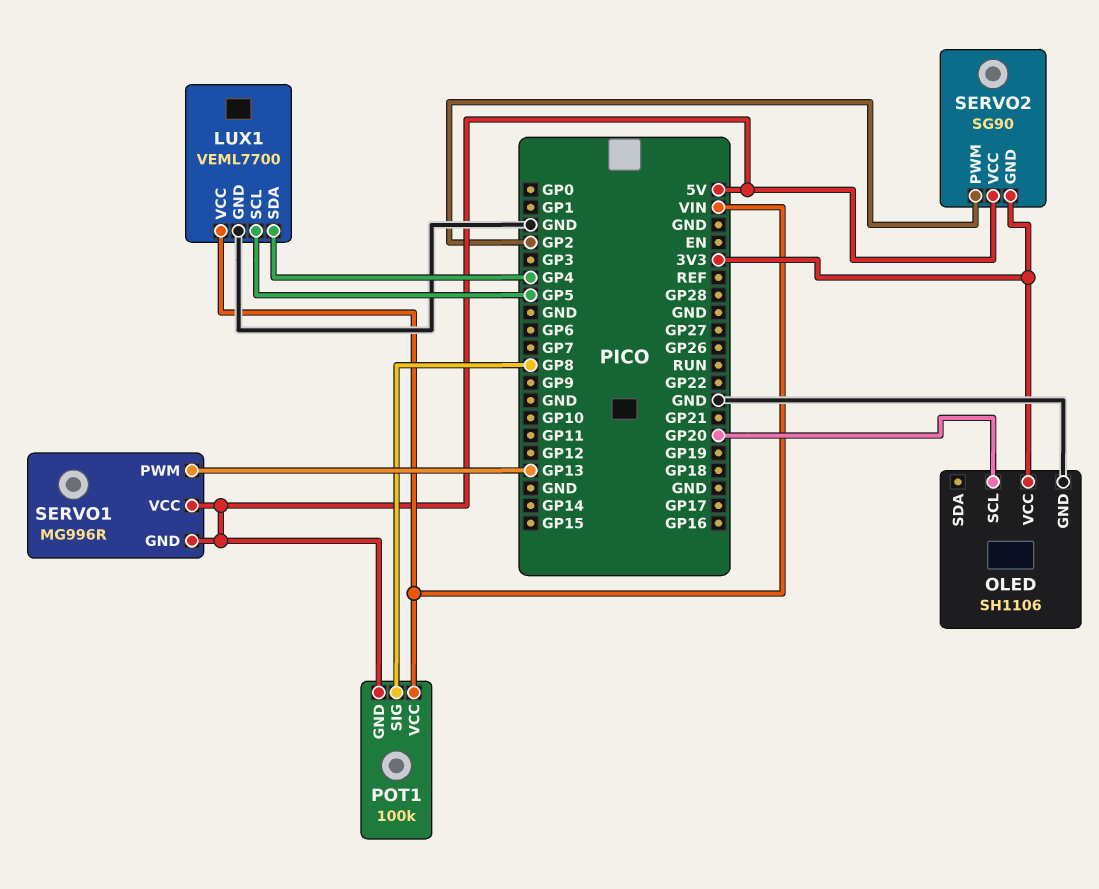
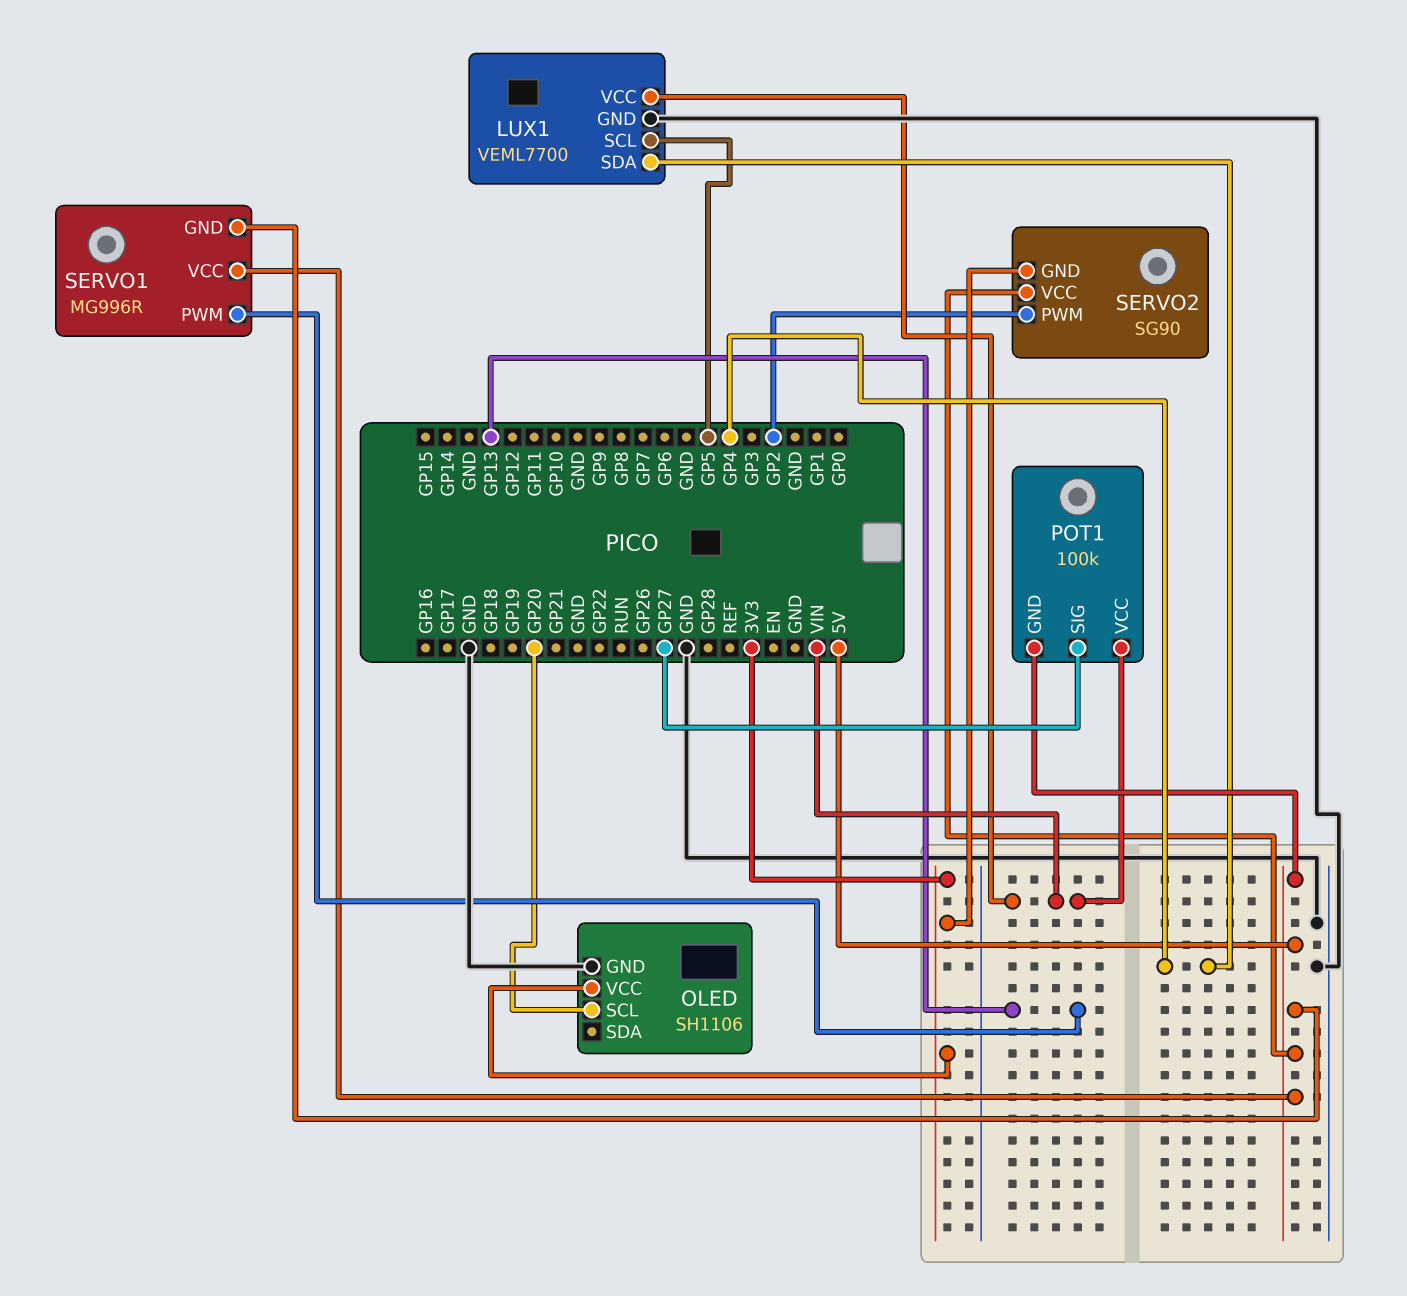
POT1 pin SIG: GP8 -> GP27

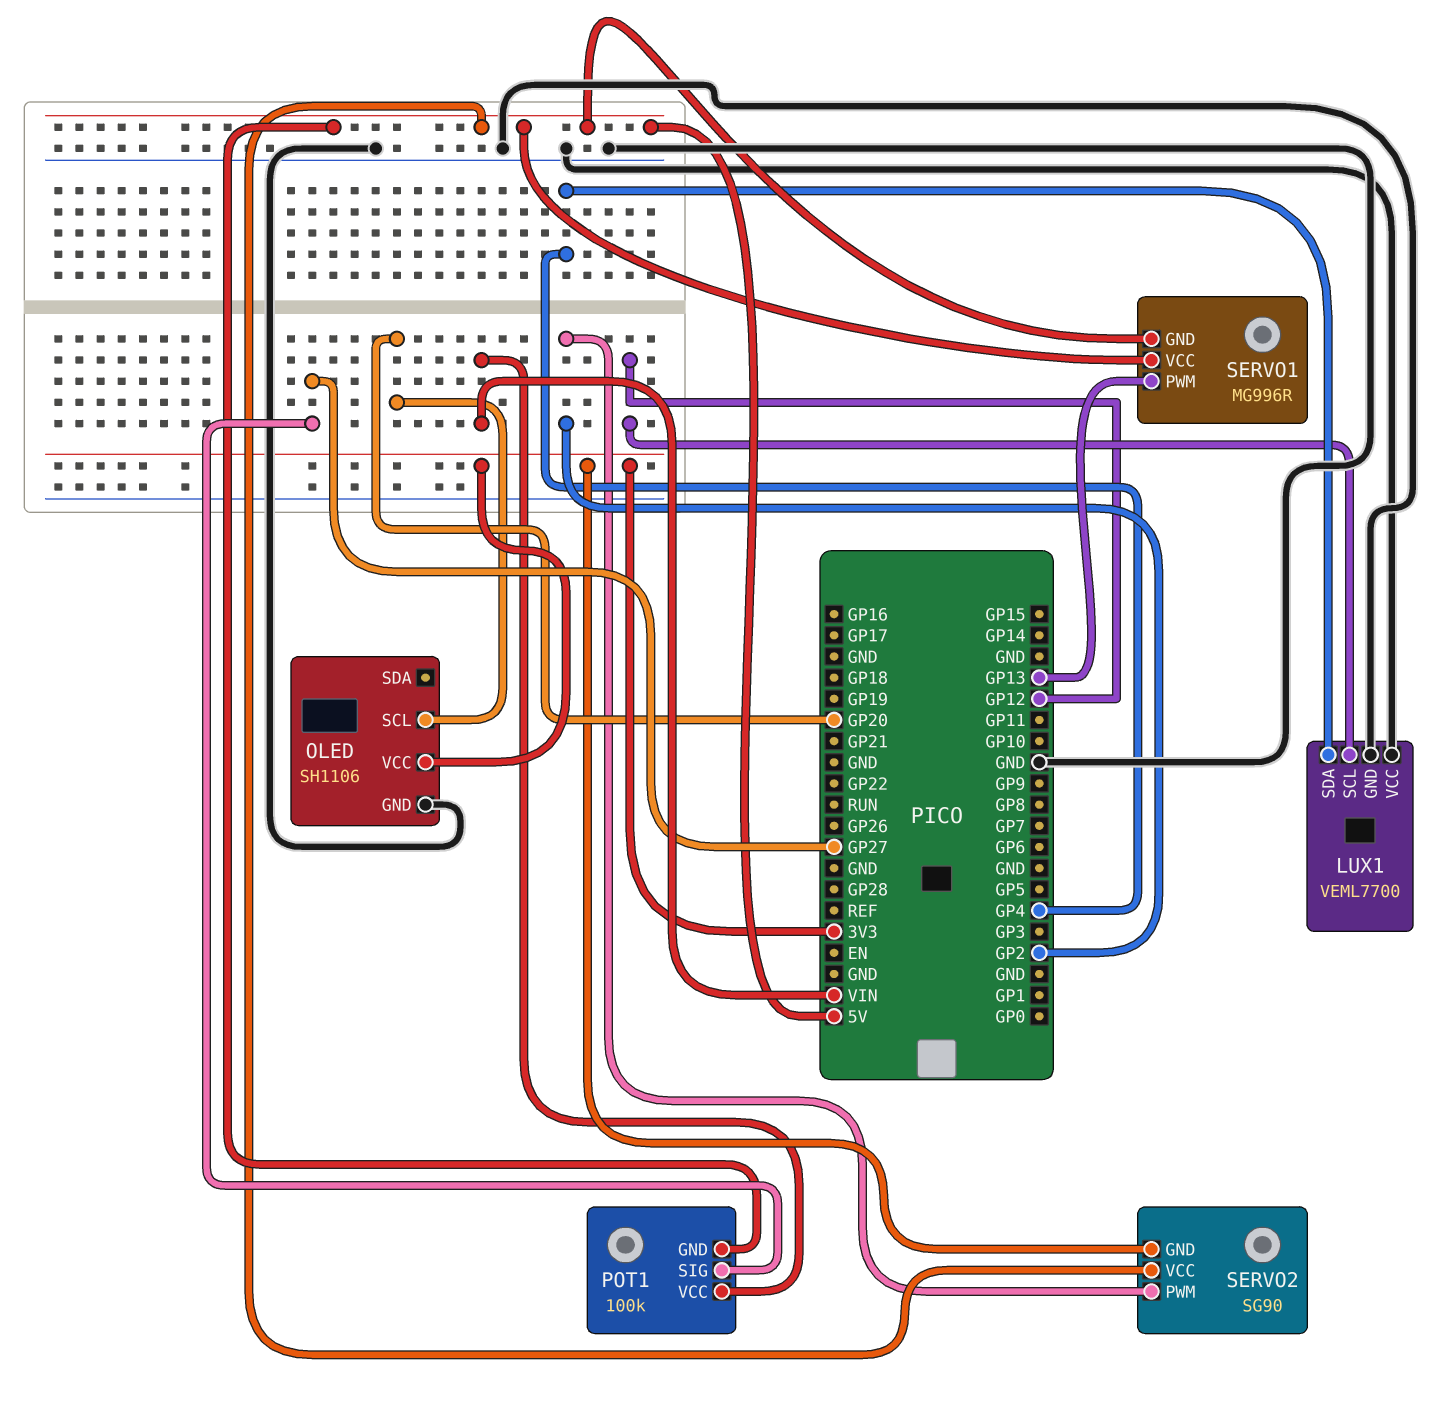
LUX1 pin SCL: GP5 -> GP12
LUX1 pin VCC: VIN -> GND

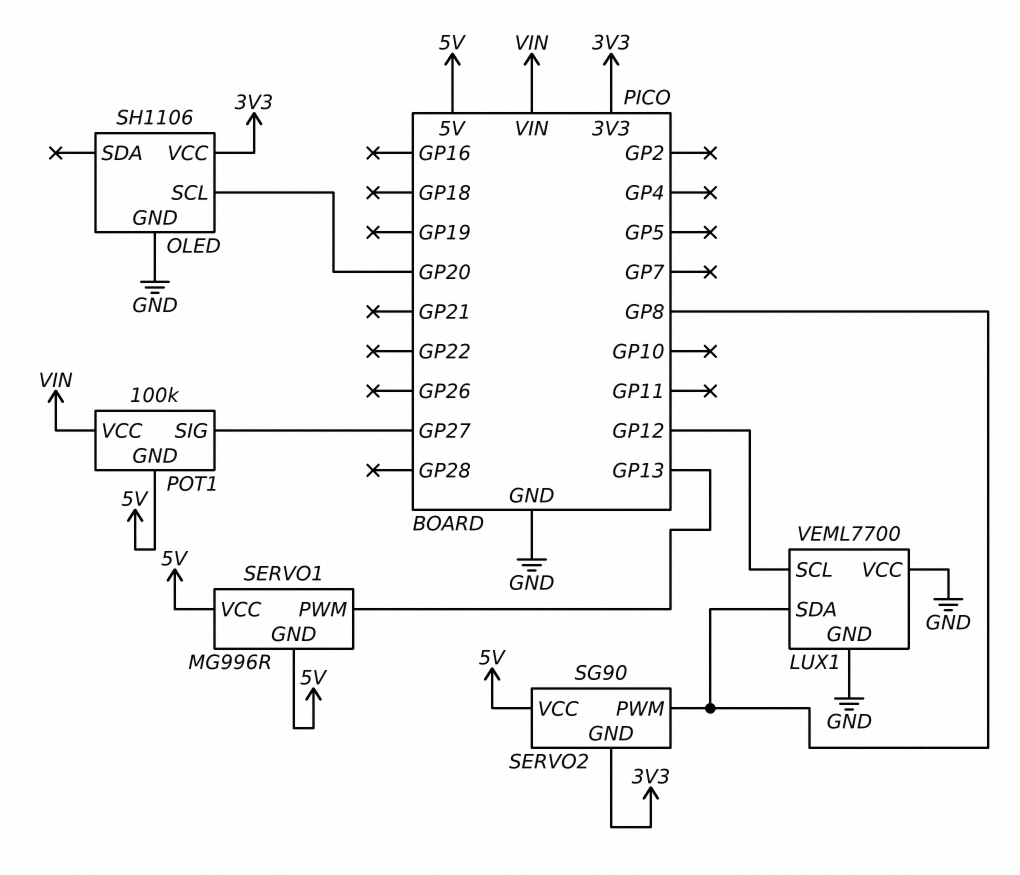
LUX1 pin SDA: GP4 -> GP8
SERVO2 pin PWM: GP2 -> GP8

